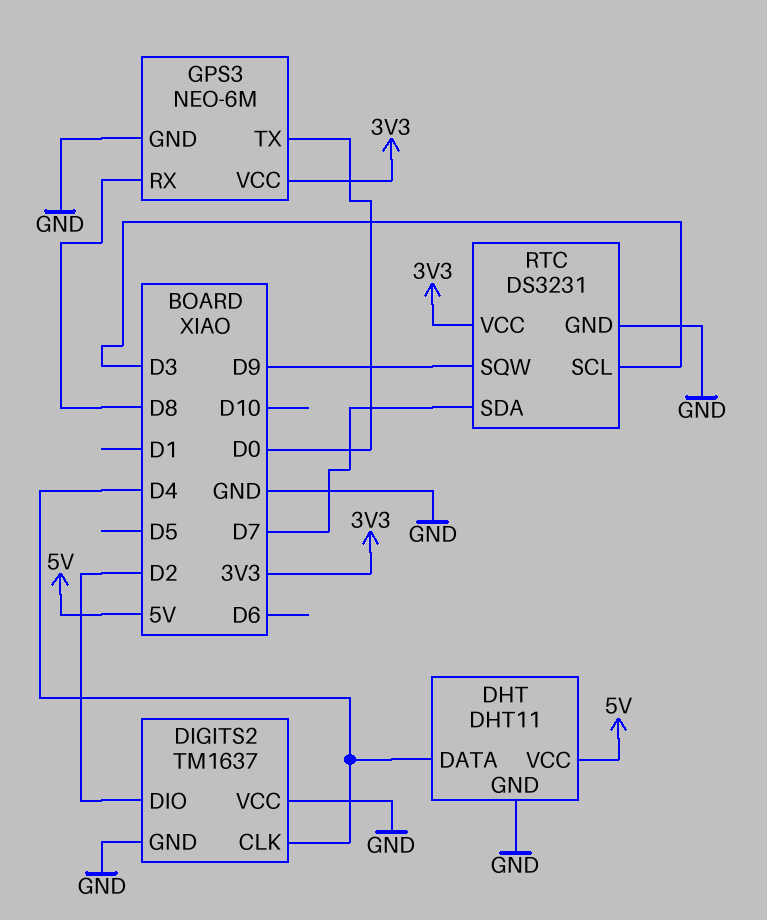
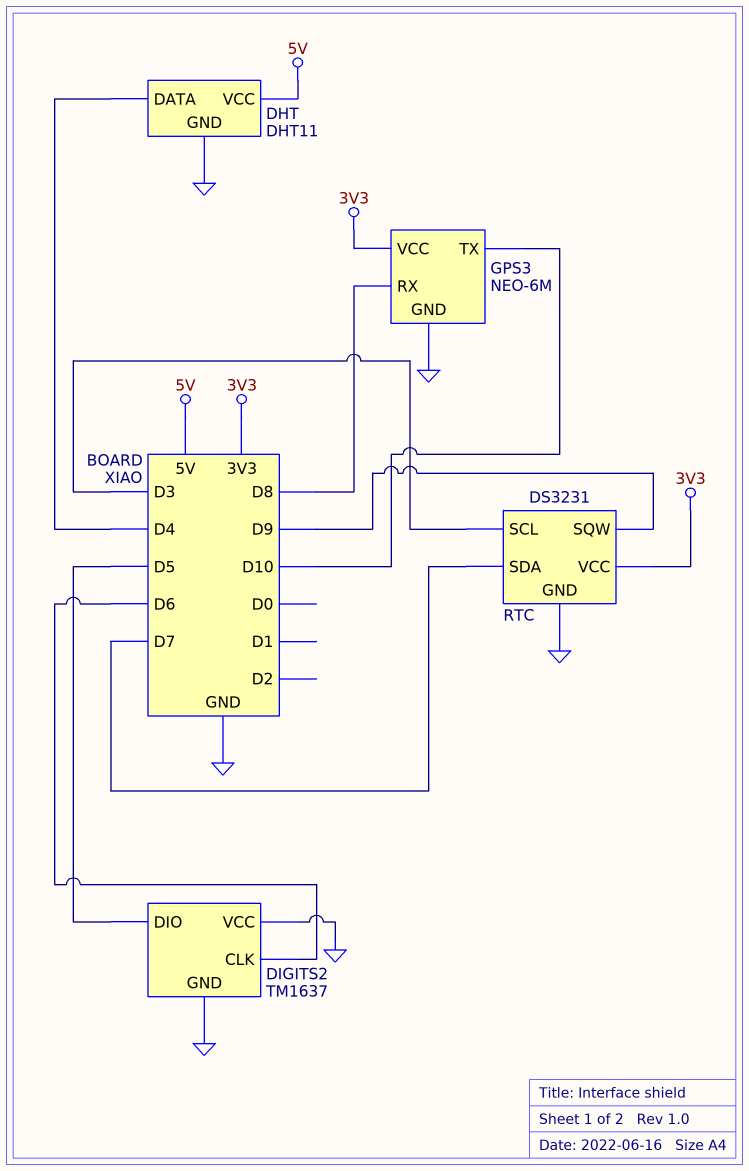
DIGITS2 pin CLK: D4 -> D6
DIGITS2 pin DIO: D2 -> D5
GPS3 pin TX: D0 -> D10

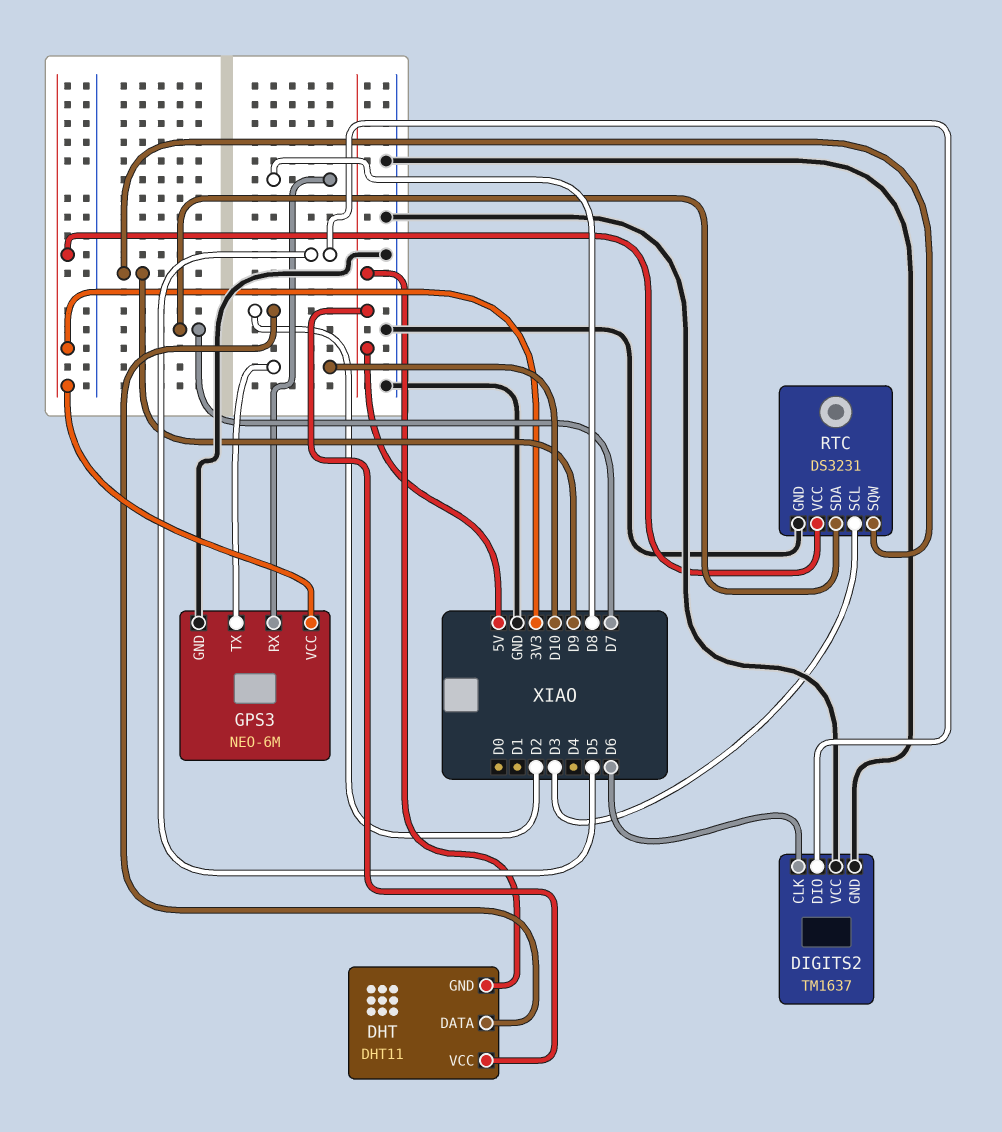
DHT pin DATA: D4 -> D2
DHT pin GND: GND -> 5V

